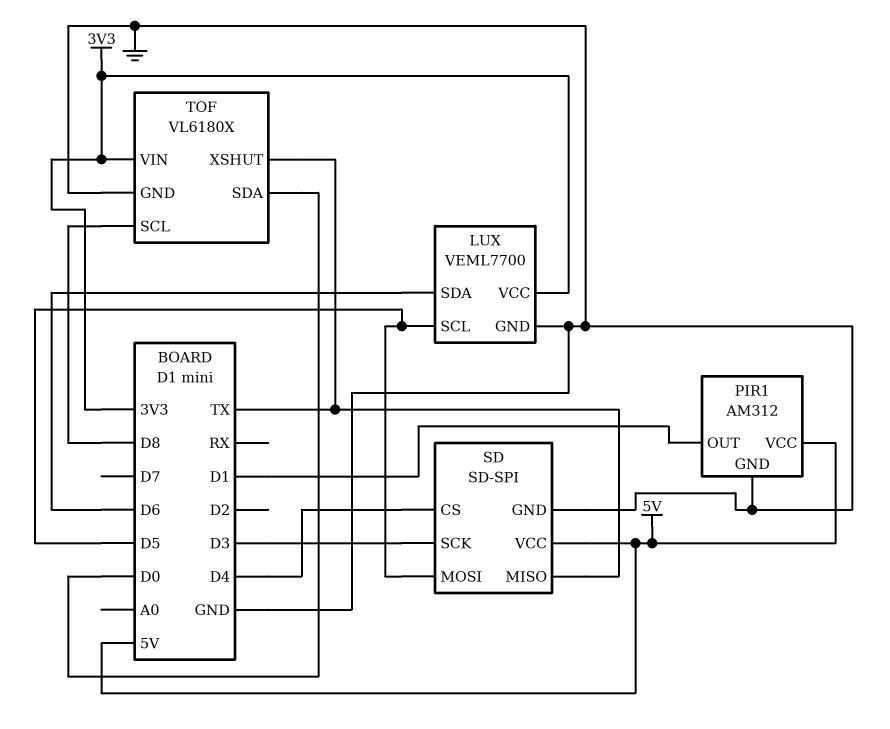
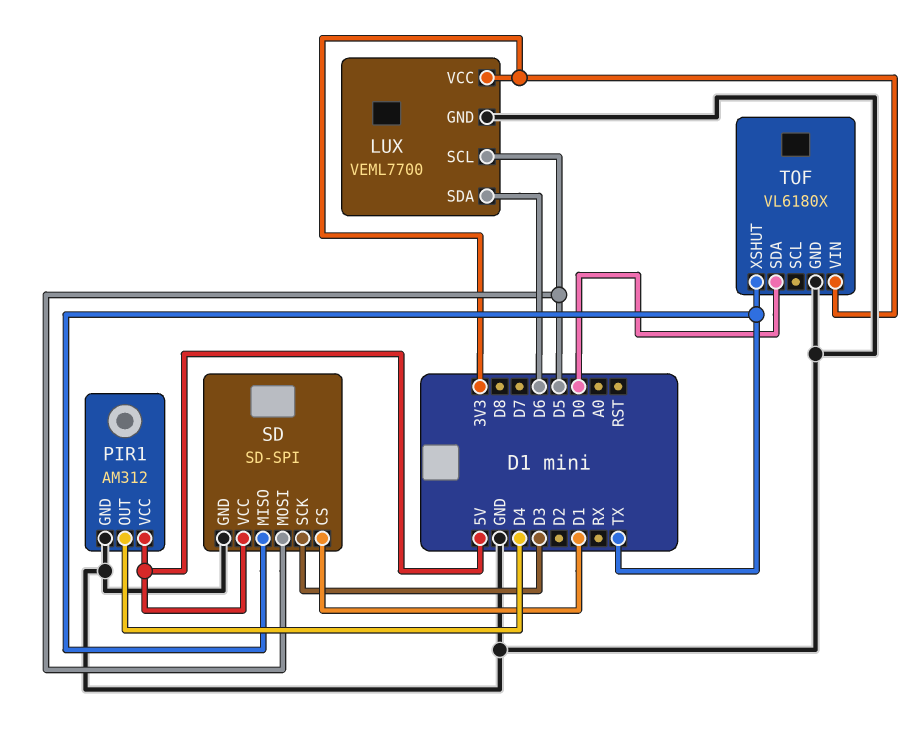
PIR1 pin OUT: D1 -> D4
SD pin CS: D4 -> D1
TOF pin SCL: D8 -> none

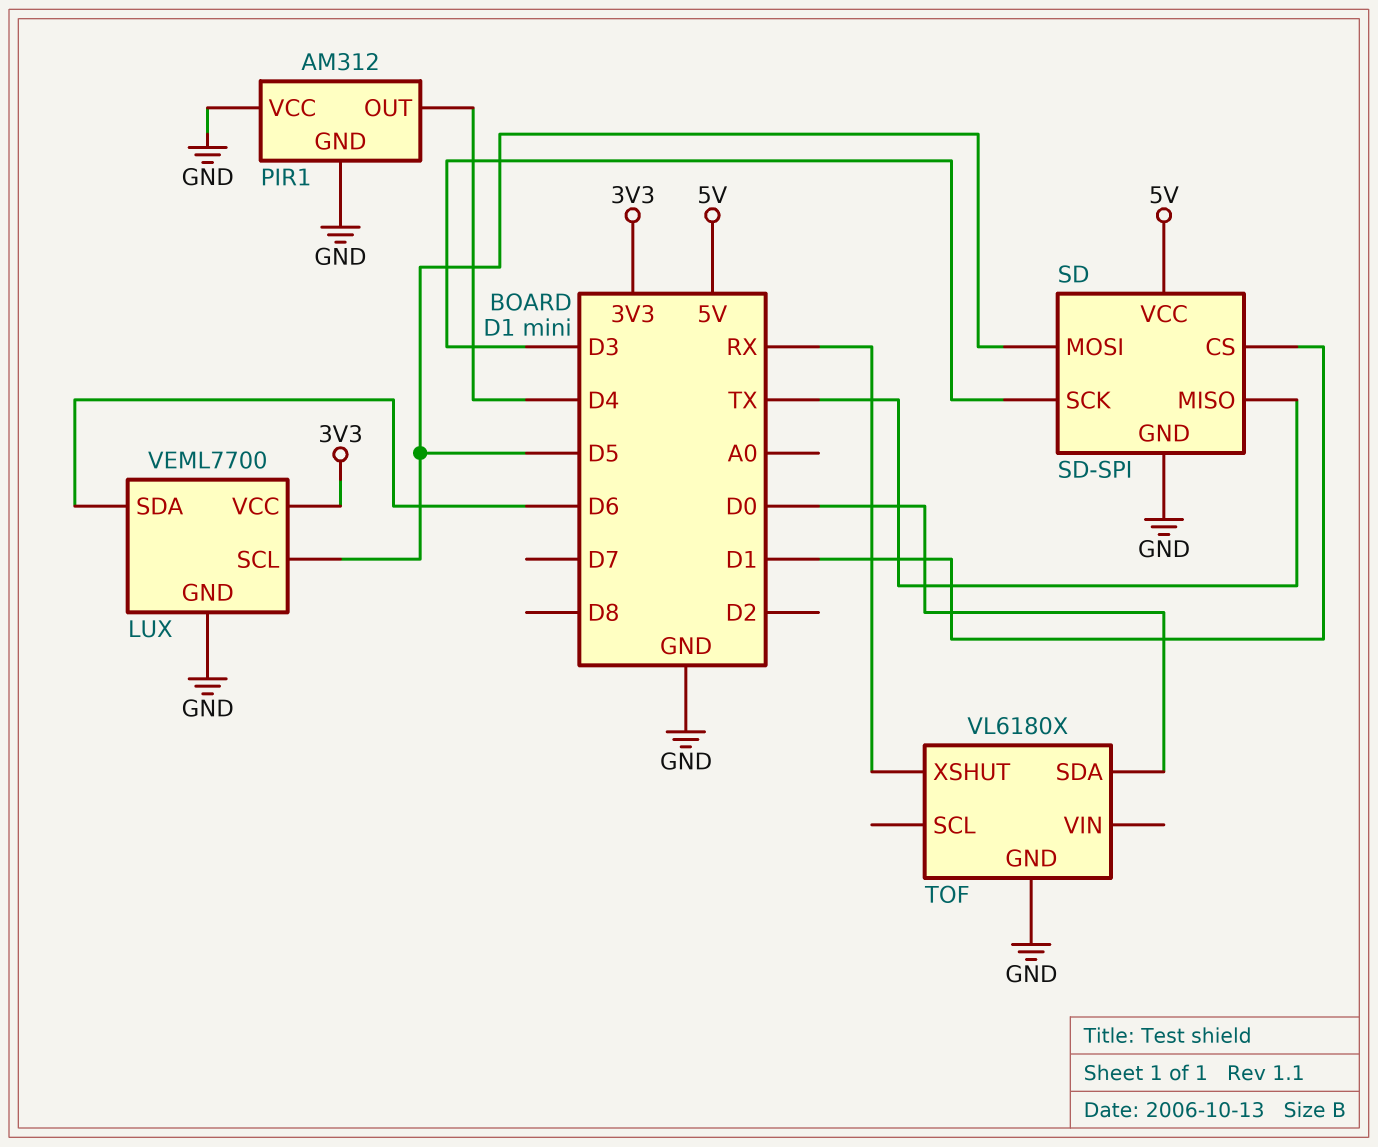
PIR1 pin VCC: 5V -> GND
TOF pin VIN: 3V3 -> none
TOF pin XSHUT: TX -> RX

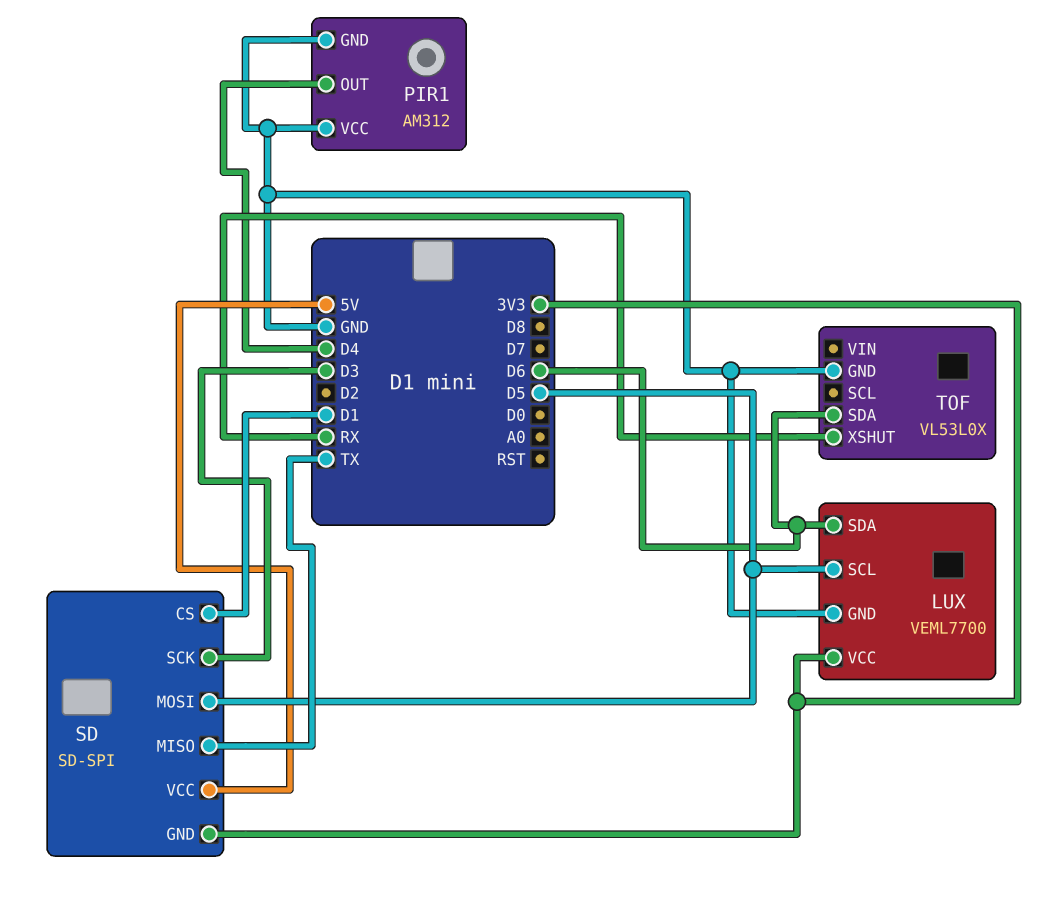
SD pin GND: GND -> 3V3
TOF: VL6180X -> VL53L0X
TOF pin SDA: D0 -> D6

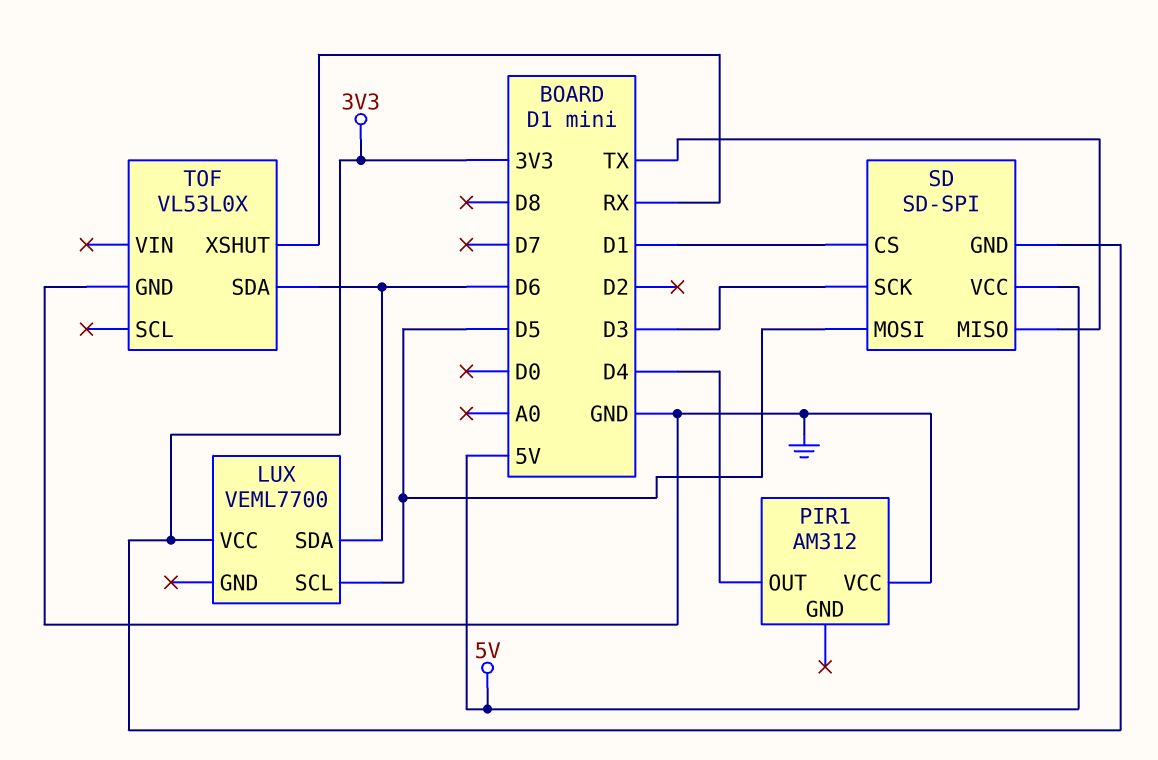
LUX pin GND: GND -> none
PIR1 pin GND: GND -> none

